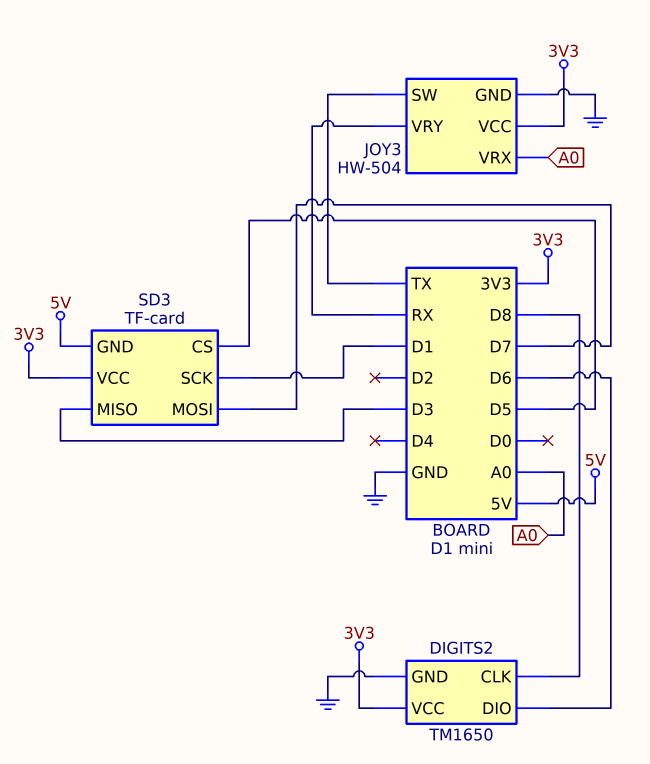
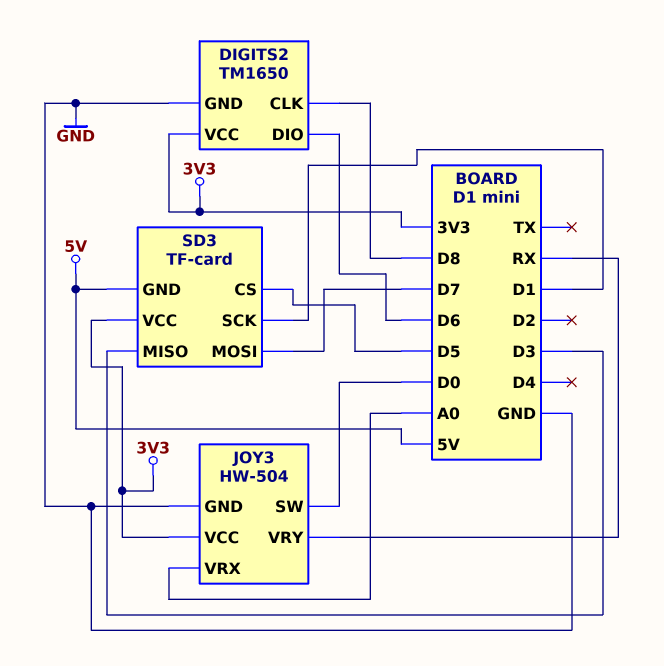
JOY3 pin SW: TX -> D0

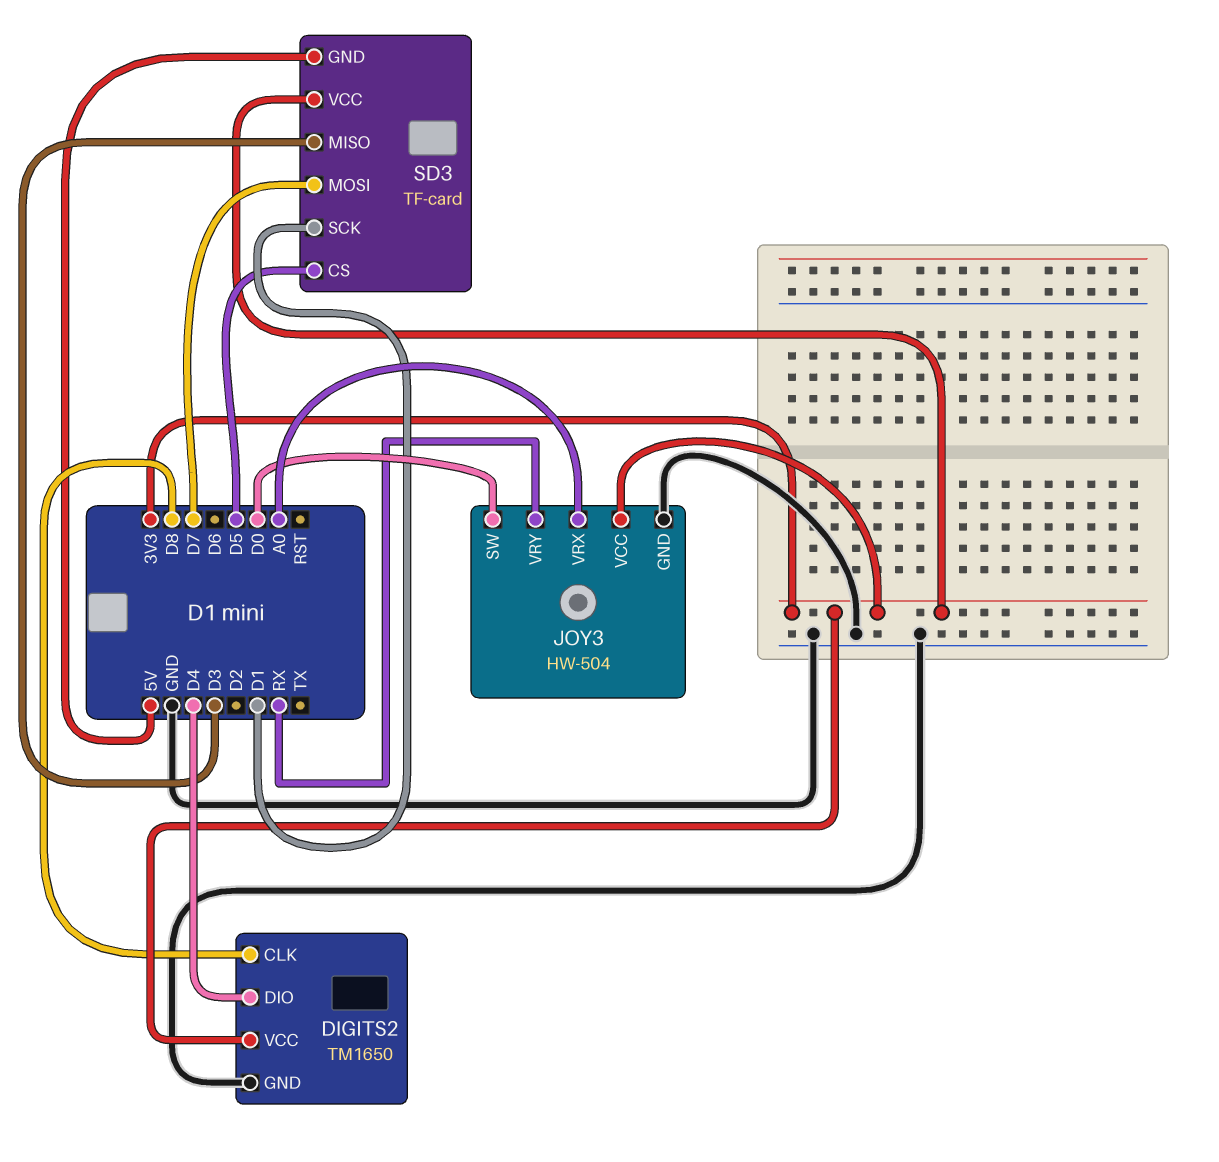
DIGITS2 pin DIO: D6 -> D4

